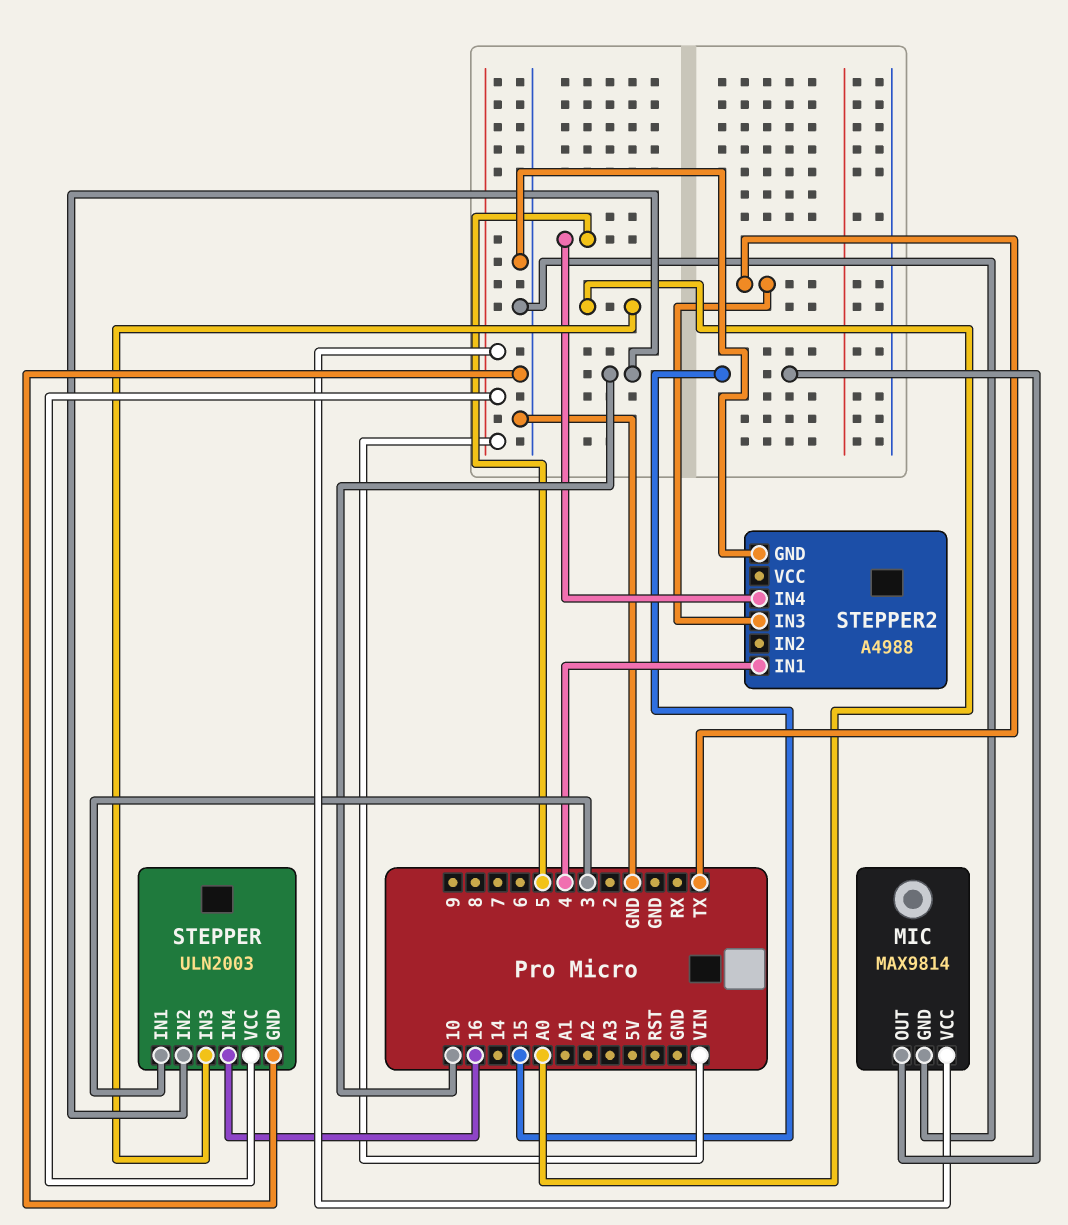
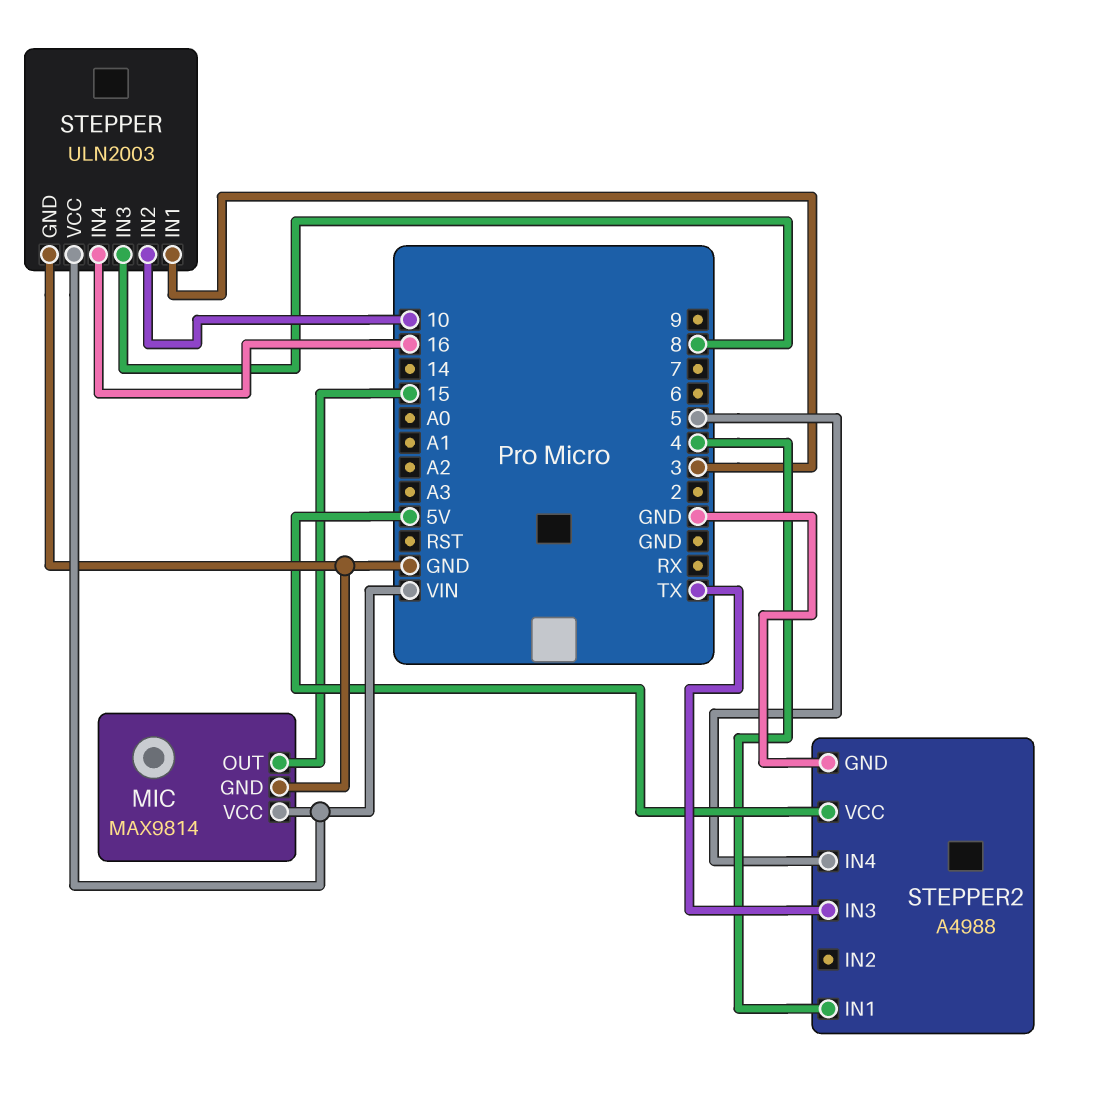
STEPPER pin IN3: A0 -> 8
STEPPER2 pin VCC: none -> 5V

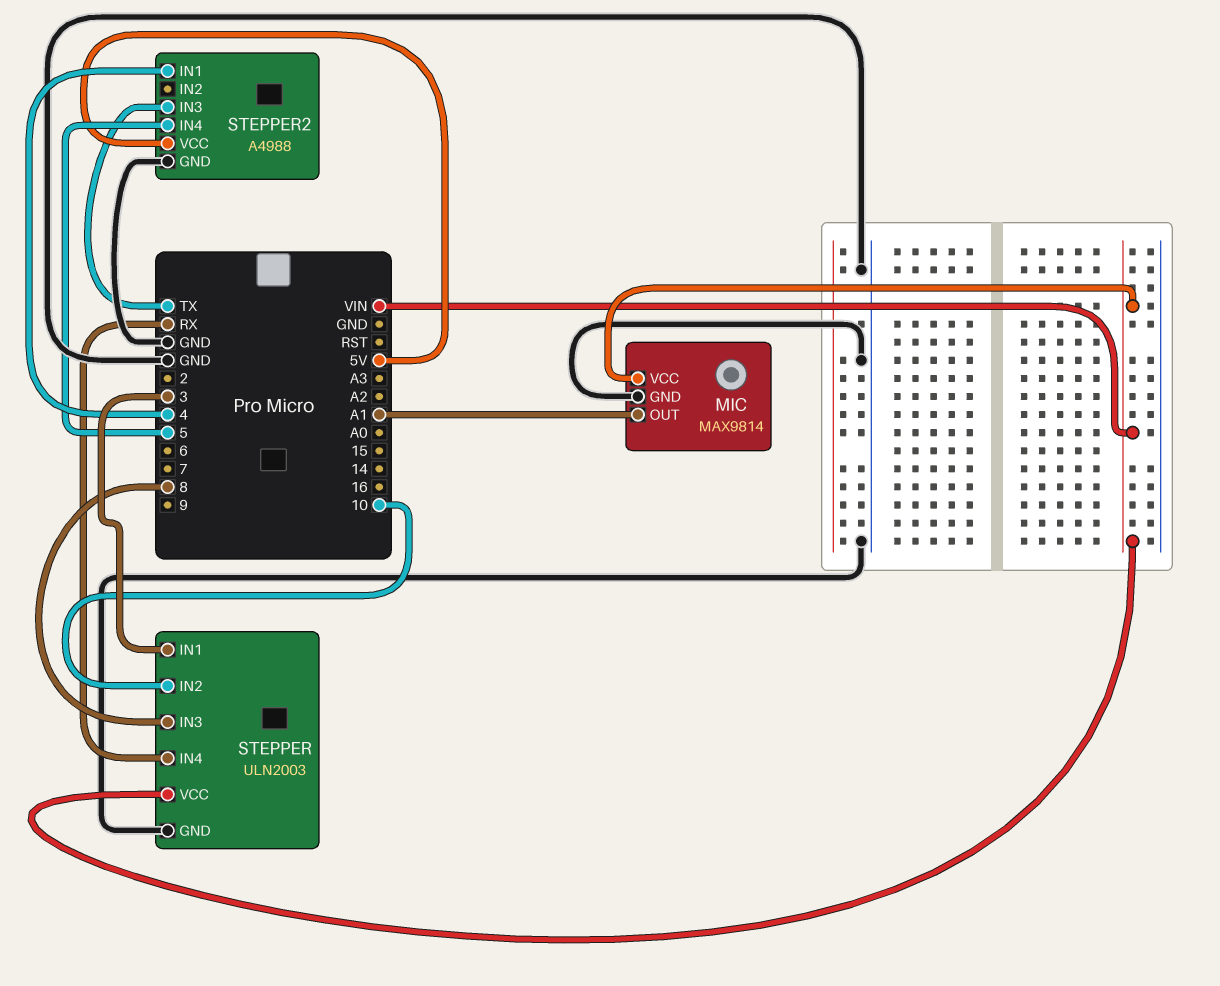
MIC pin OUT: 15 -> A1
STEPPER pin IN4: 16 -> RX

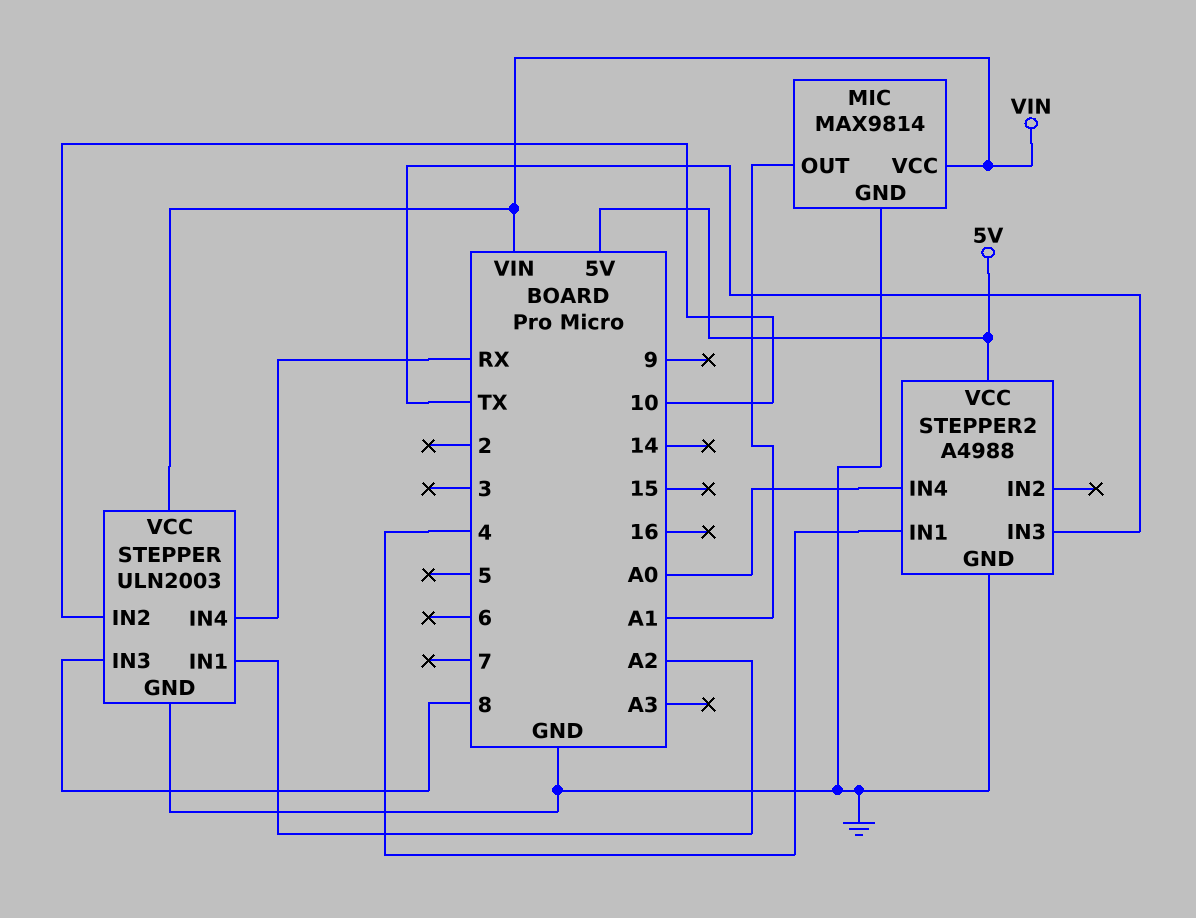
STEPPER pin IN1: 3 -> A2
STEPPER2 pin IN4: 5 -> A0

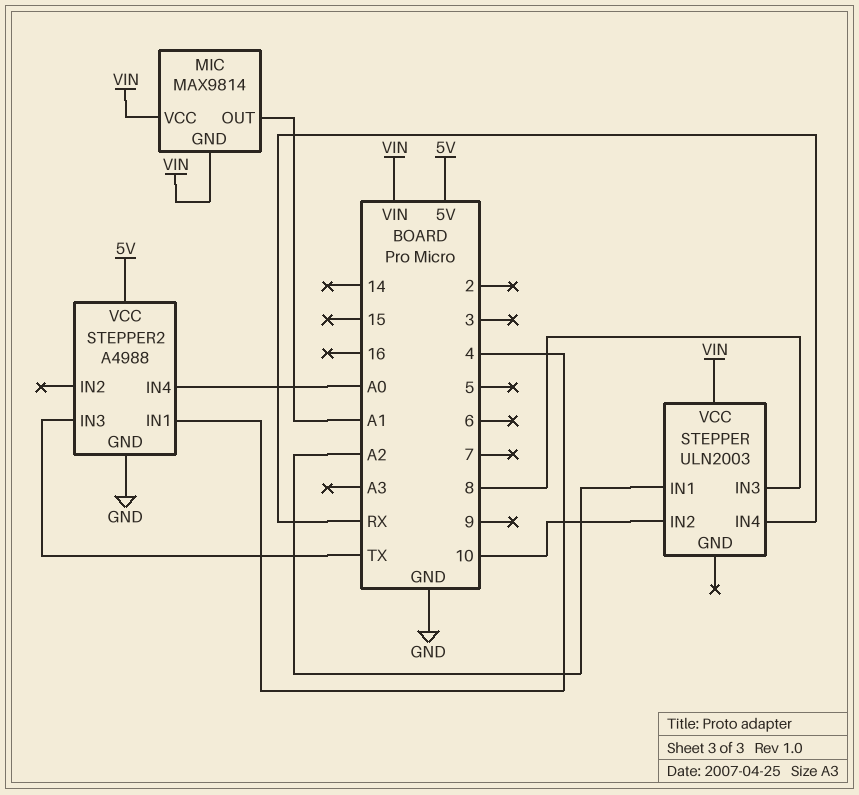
MIC pin GND: GND -> VIN
STEPPER pin GND: GND -> none

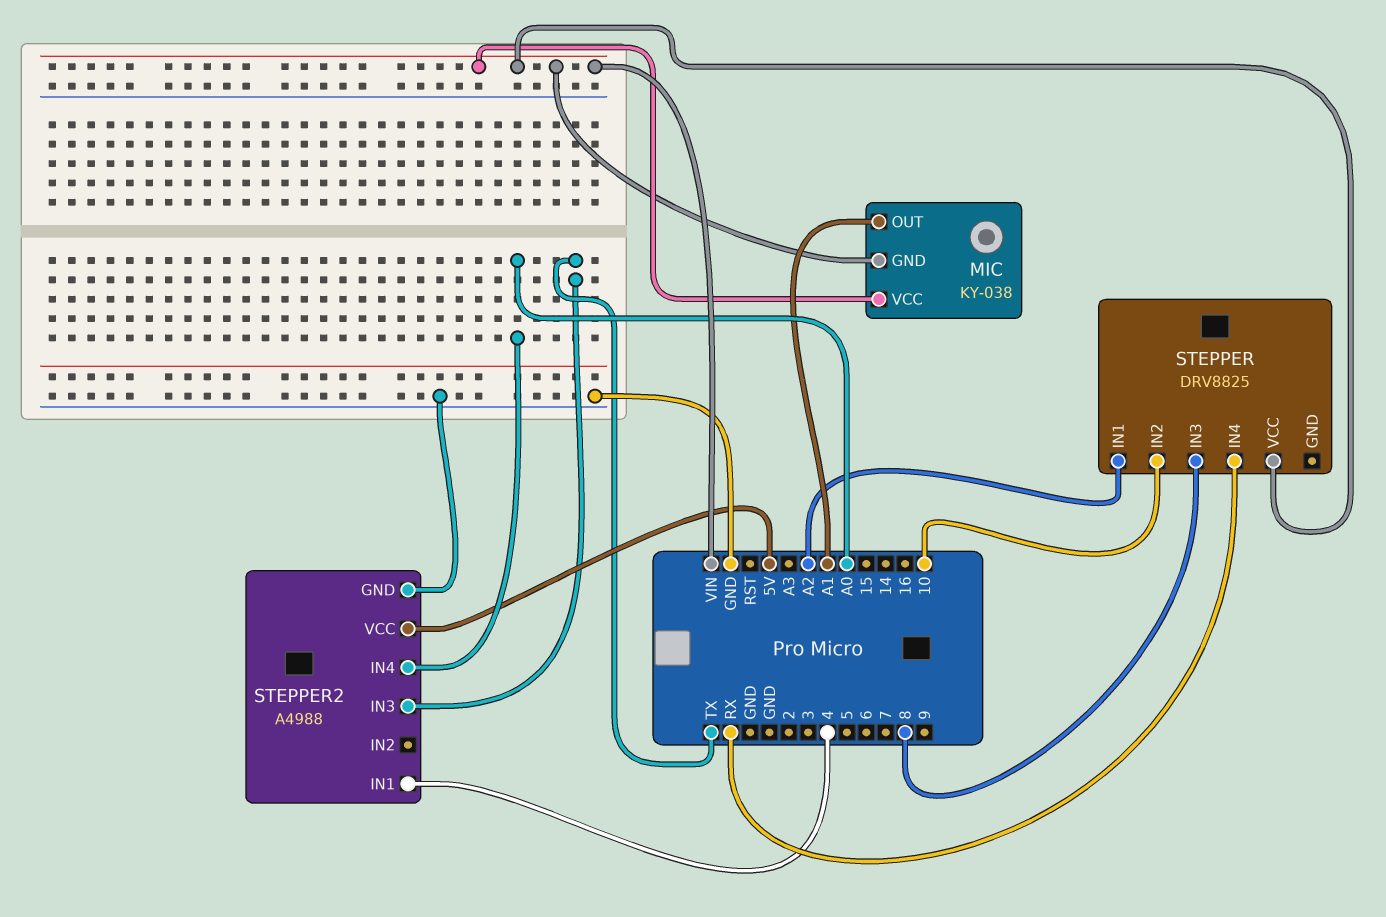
MIC: MAX9814 -> KY-038
STEPPER: ULN2003 -> DRV8825

